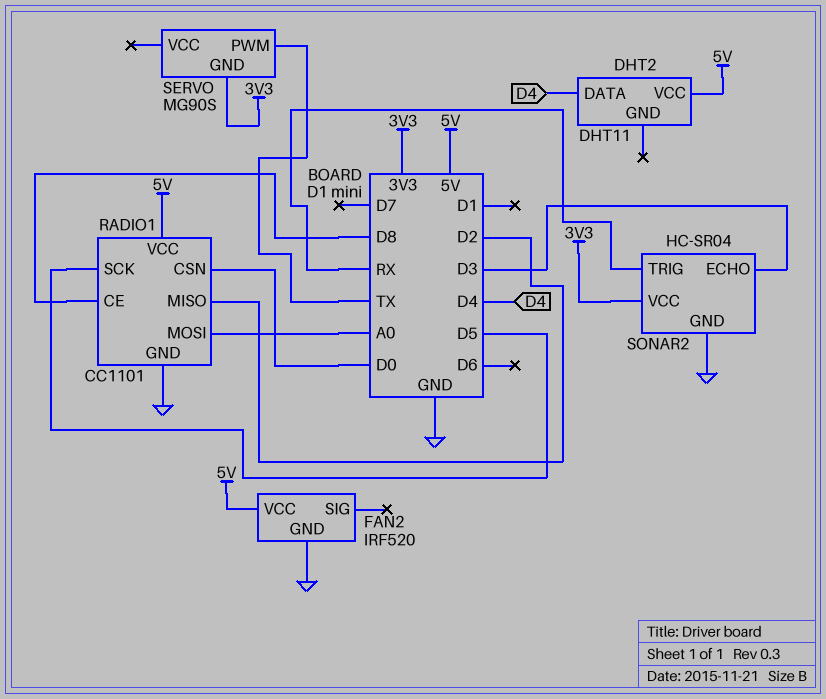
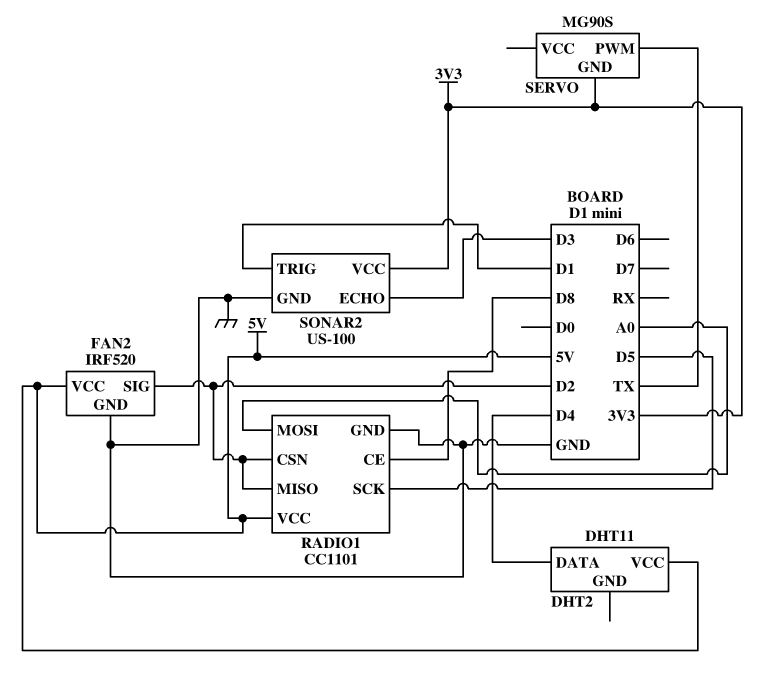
FAN2 pin SIG: none -> D2
RADIO1 pin CSN: D0 -> D2
SONAR2: HC-SR04 -> US-100
SONAR2 pin TRIG: RX -> D1

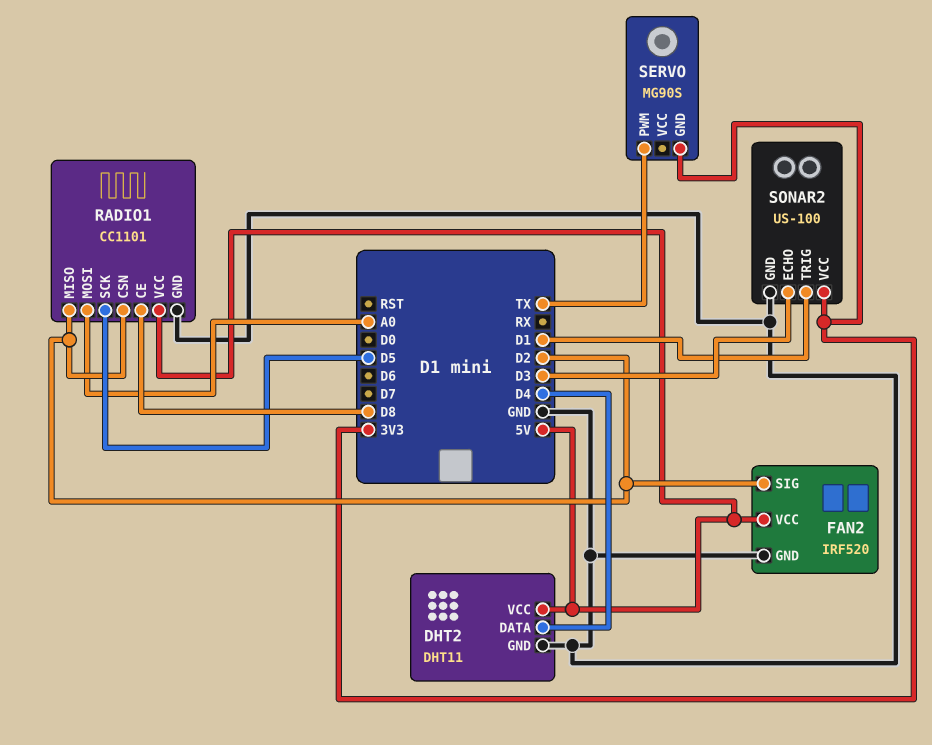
DHT2 pin GND: none -> GND

